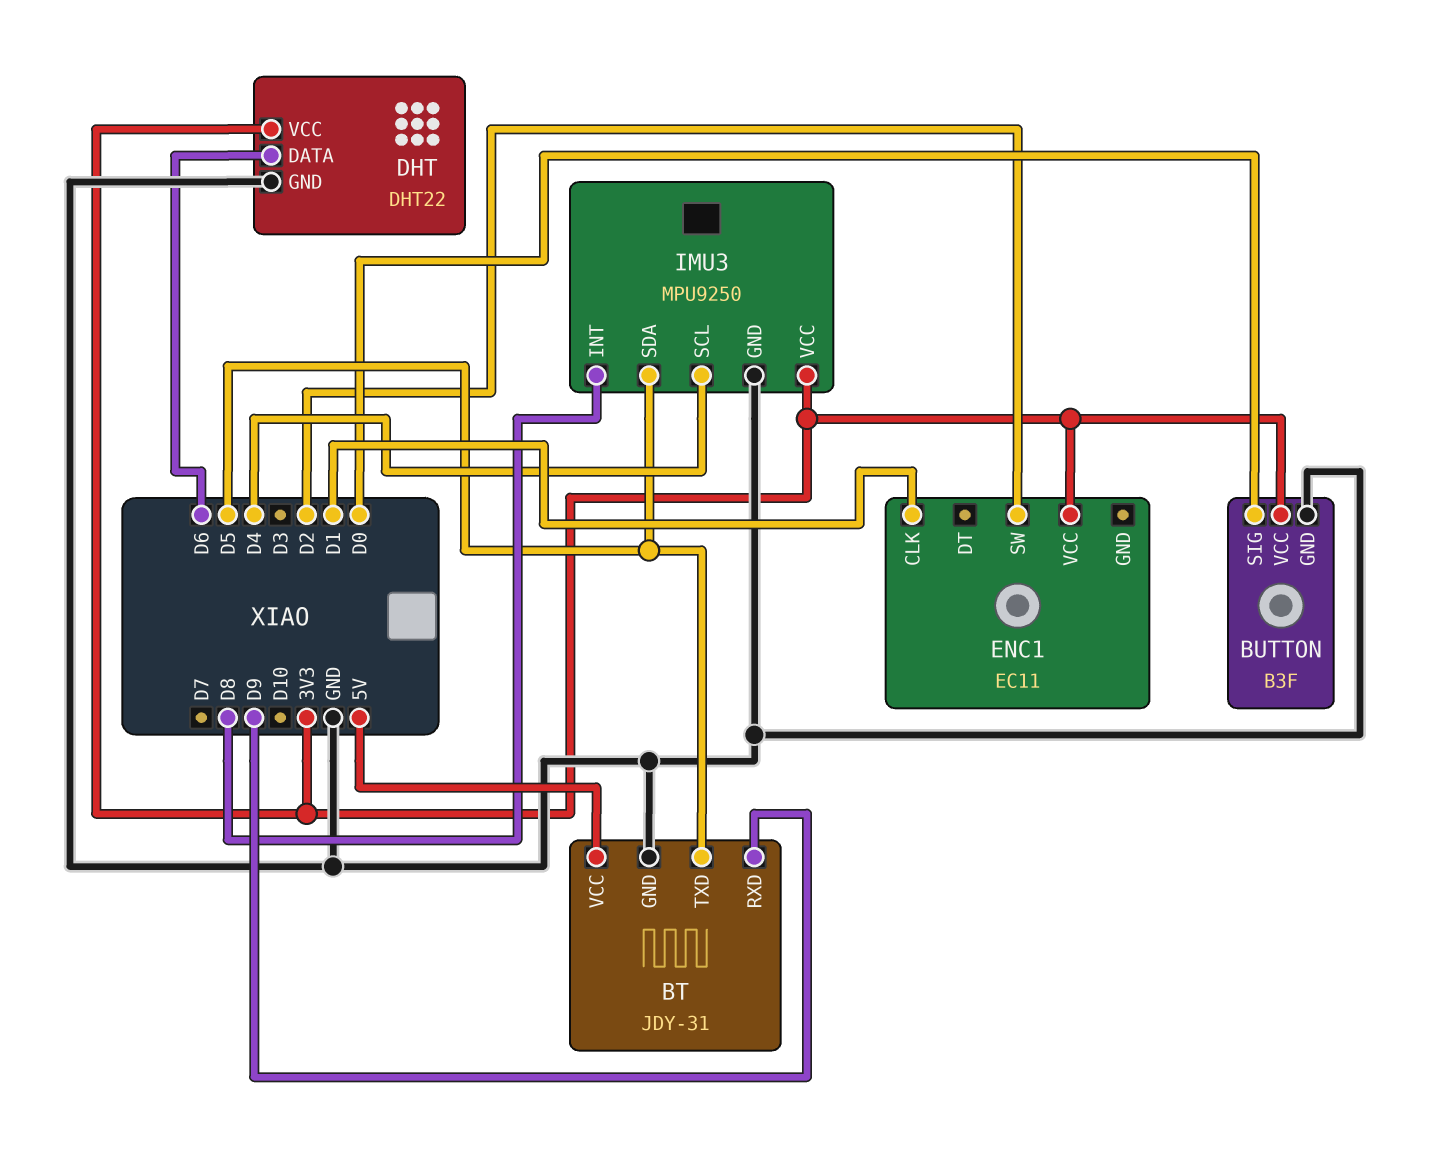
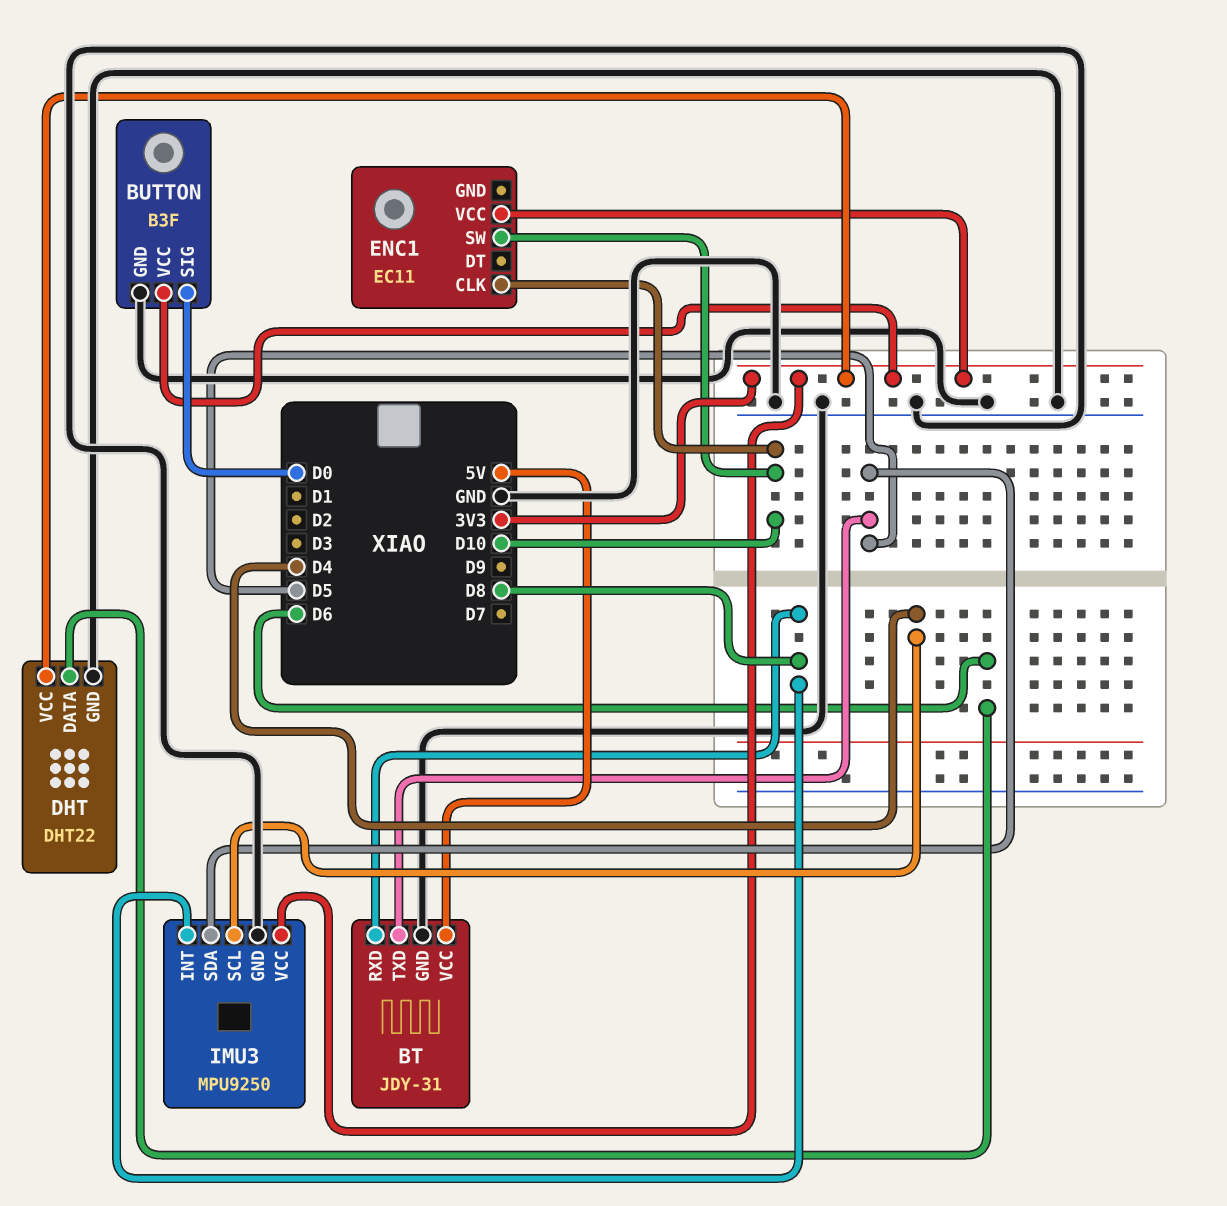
BT pin RXD: D9 -> D8
ENC1 pin CLK: D1 -> D10
ENC1 pin SW: D2 -> D10

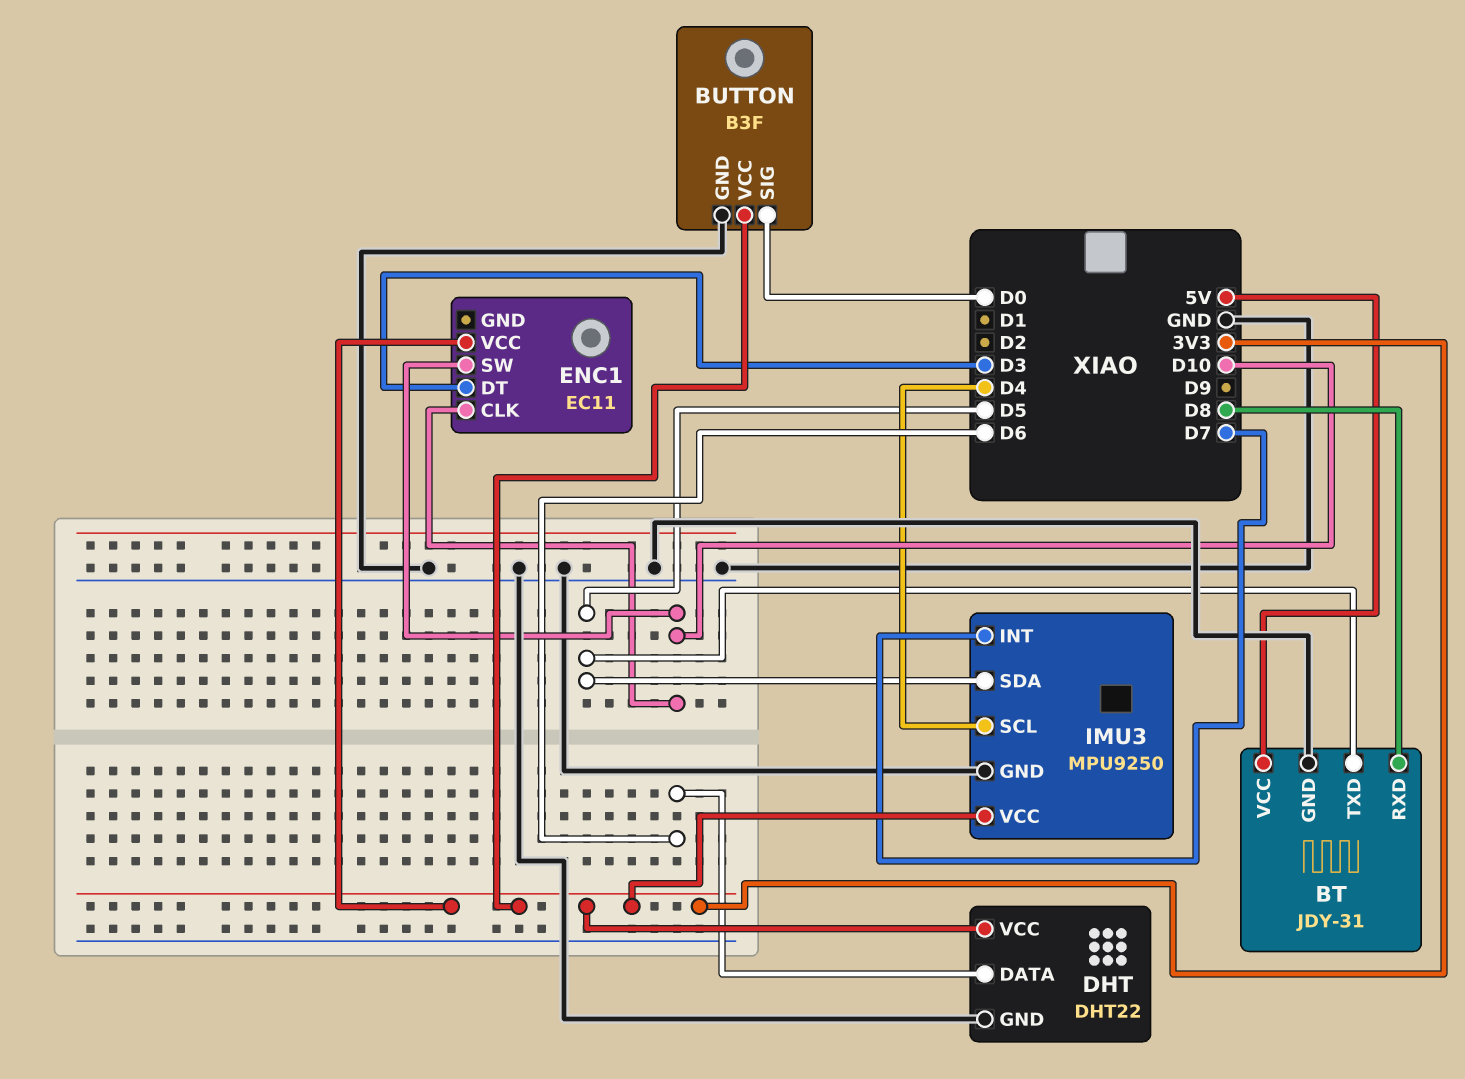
ENC1 pin DT: none -> D3
IMU3 pin INT: D8 -> D7

